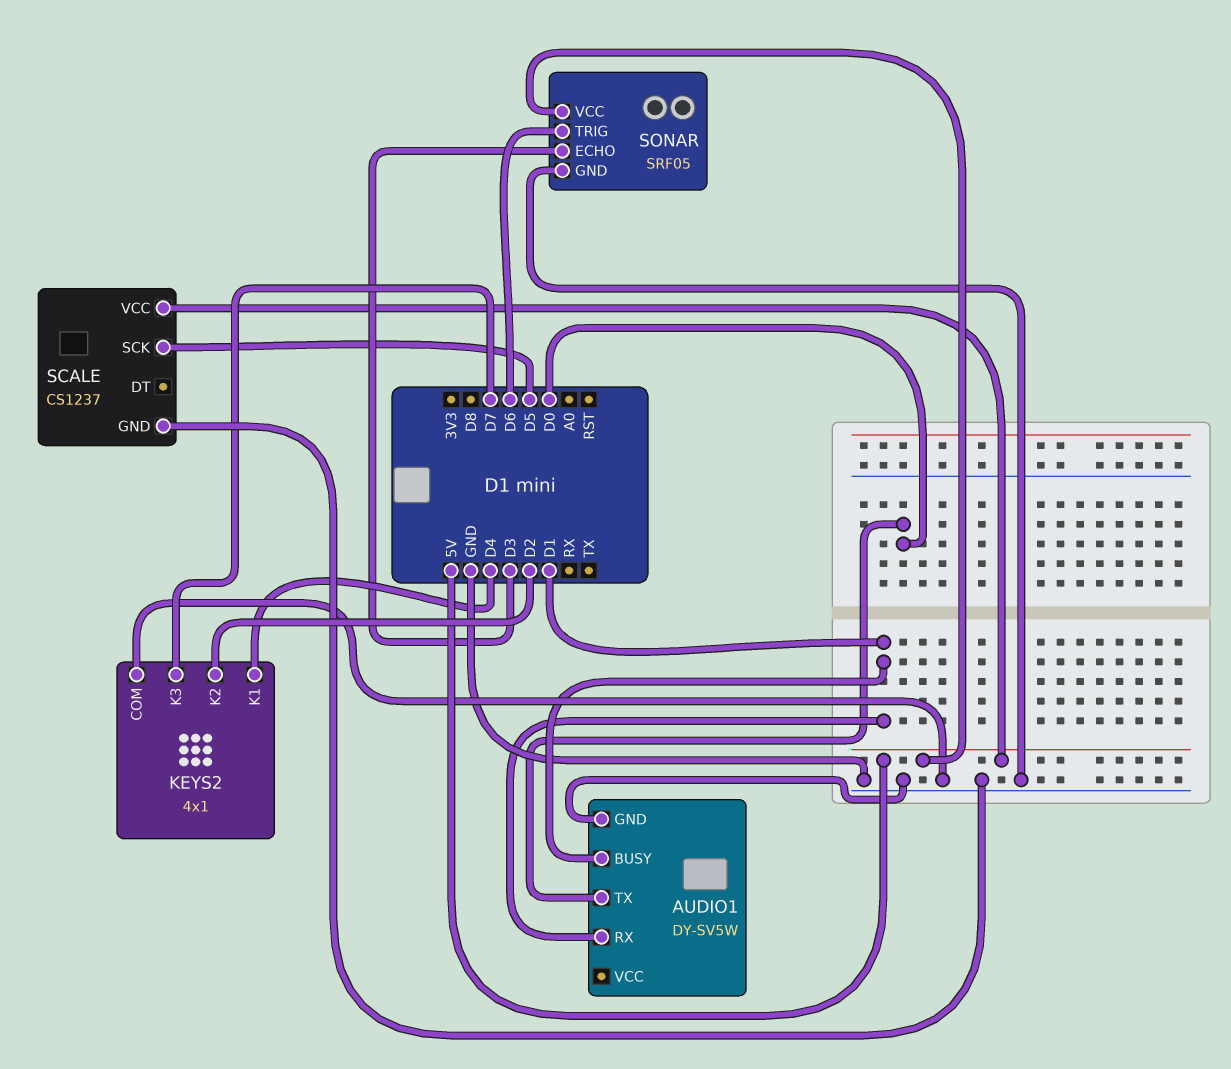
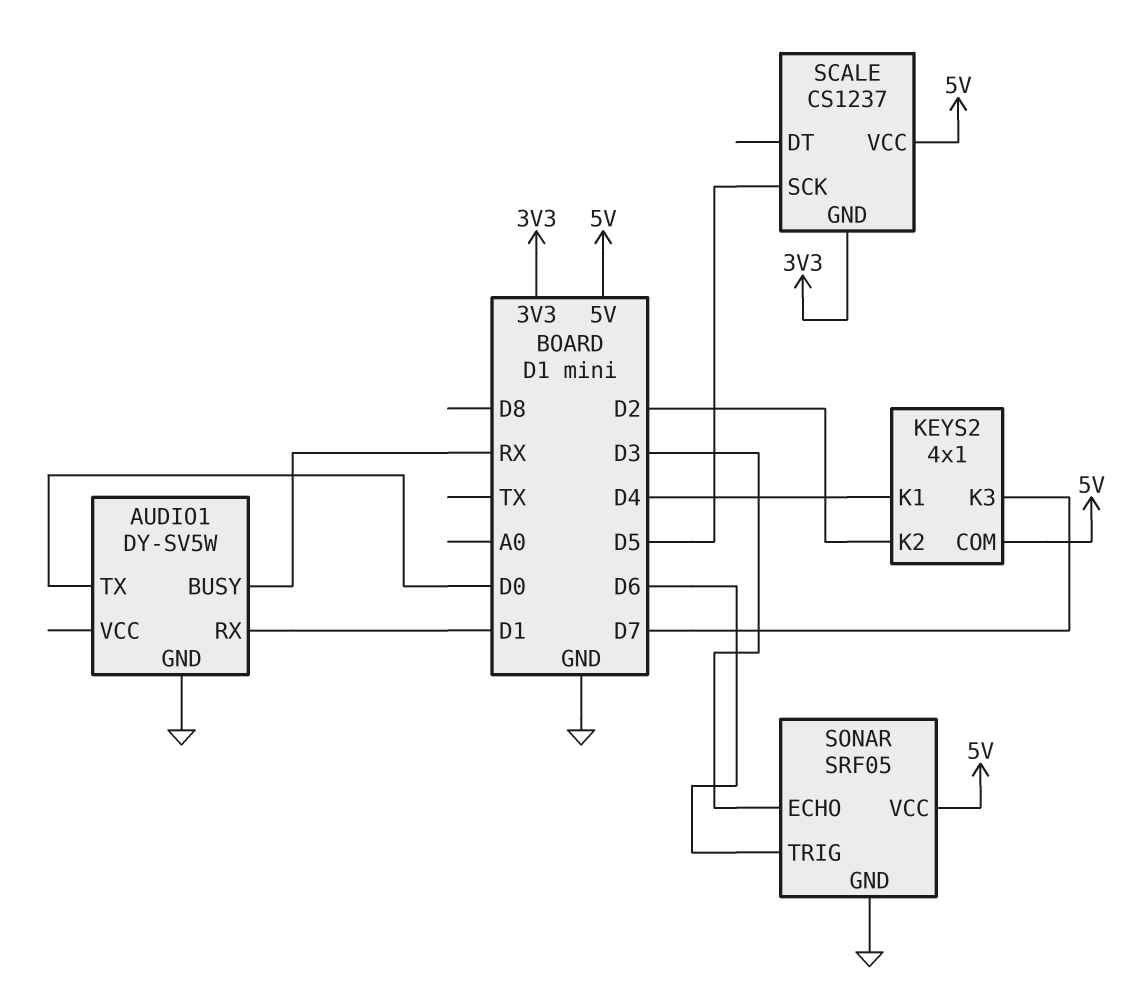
AUDIO1 pin BUSY: D1 -> RX
KEYS2 pin COM: GND -> 5V
SCALE pin GND: GND -> 3V3

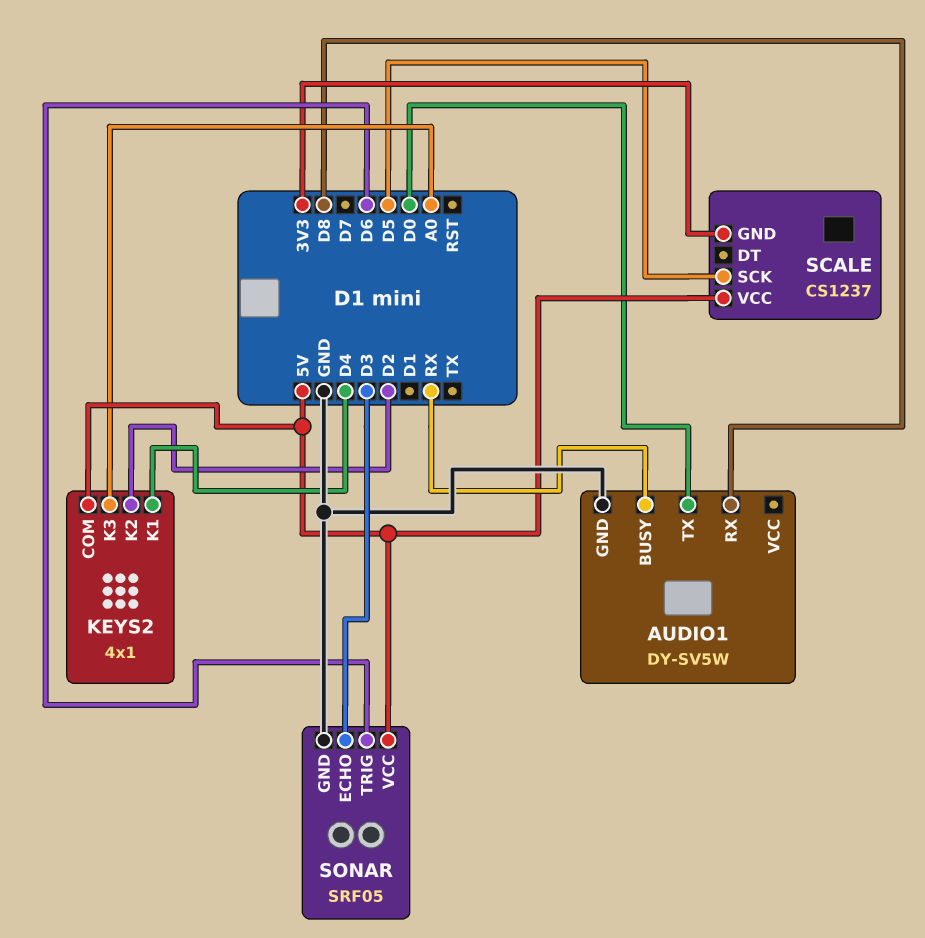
AUDIO1 pin RX: D1 -> D8
KEYS2 pin K3: D7 -> A0

